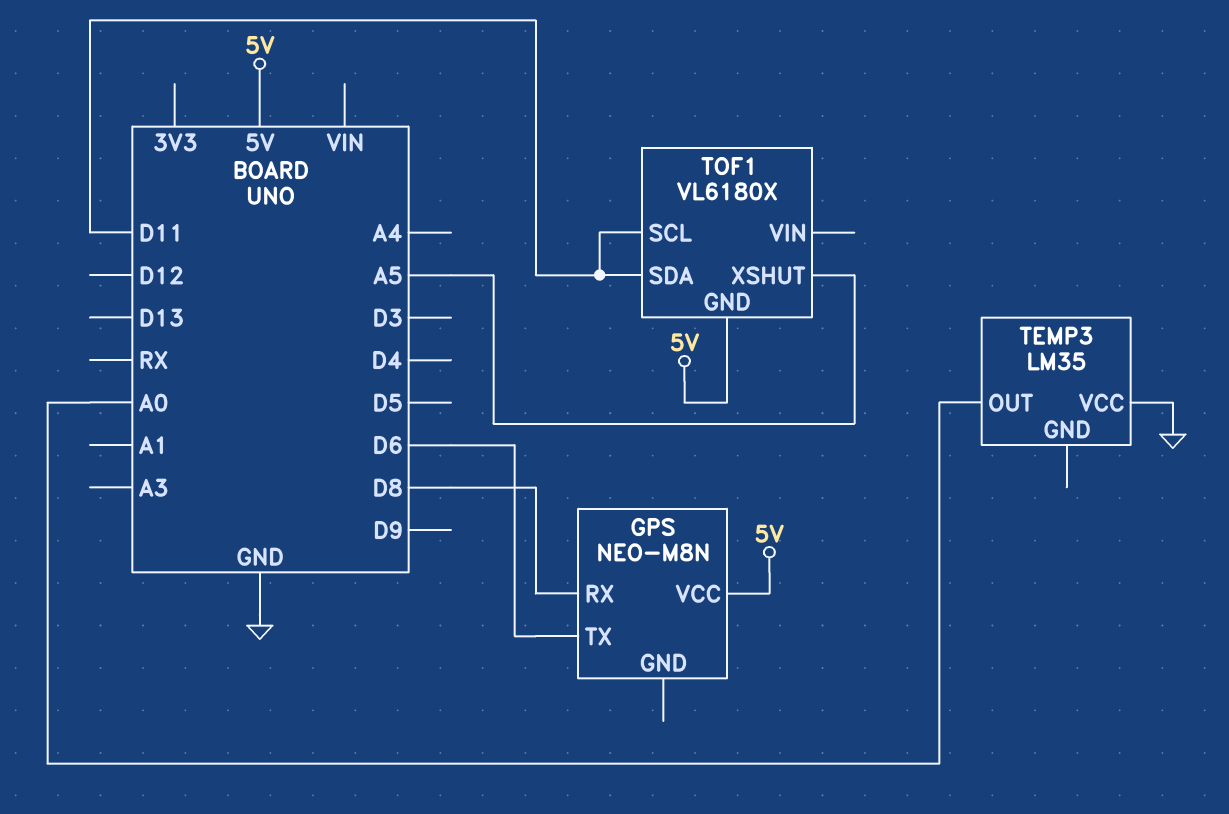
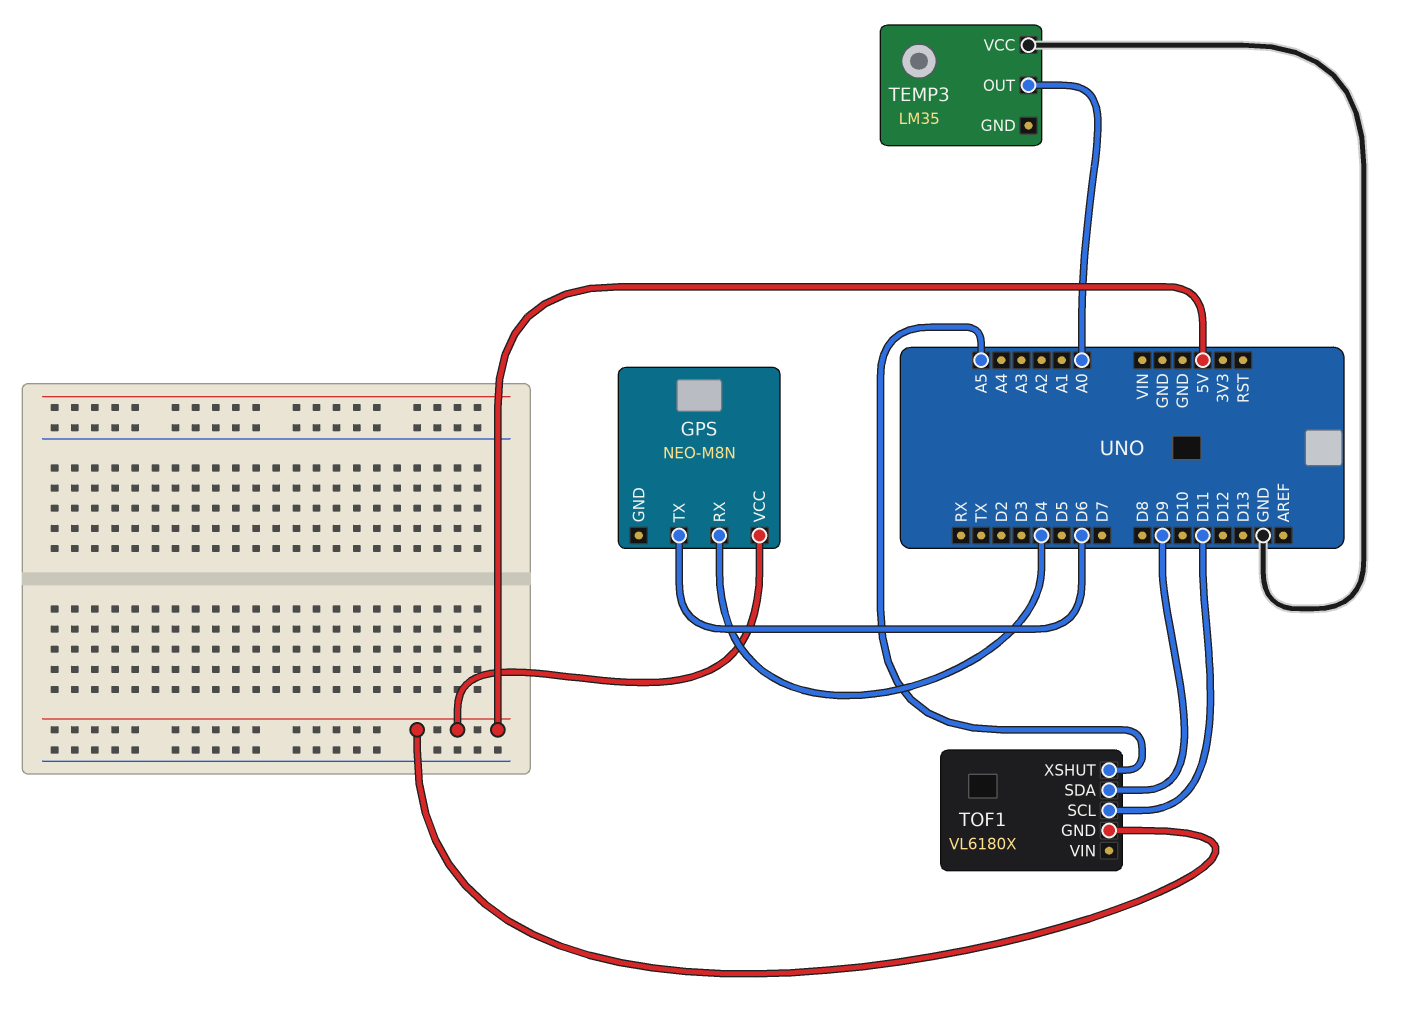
GPS pin RX: D8 -> D4
TOF1 pin SDA: D11 -> D9

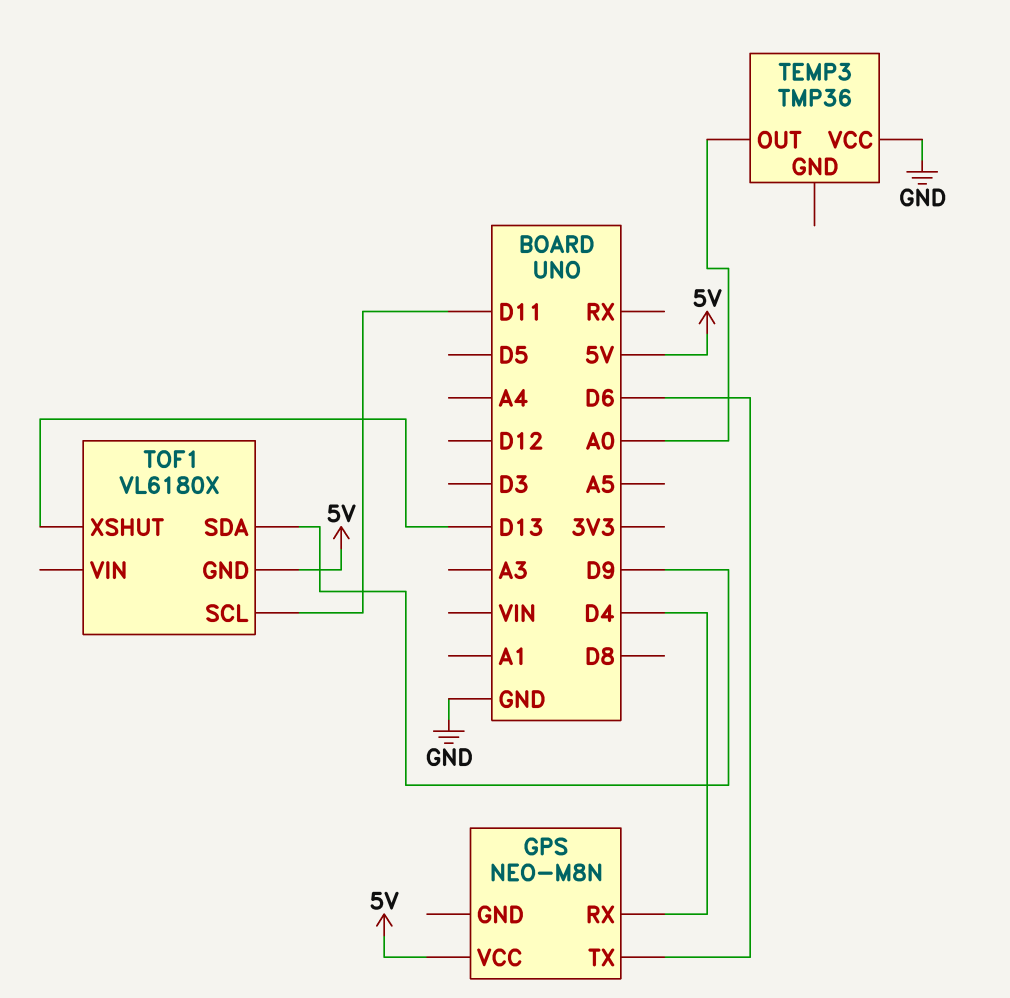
TEMP3: LM35 -> TMP36
TOF1 pin XSHUT: A5 -> D13

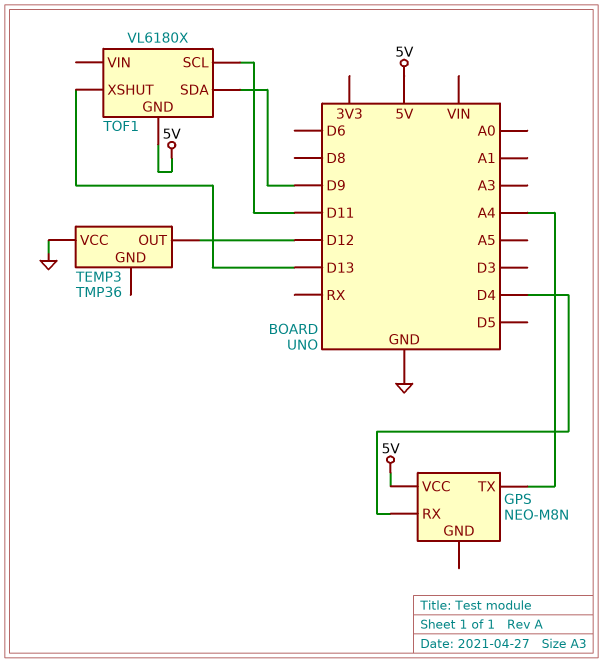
GPS pin TX: D6 -> A4
TEMP3 pin OUT: A0 -> D12

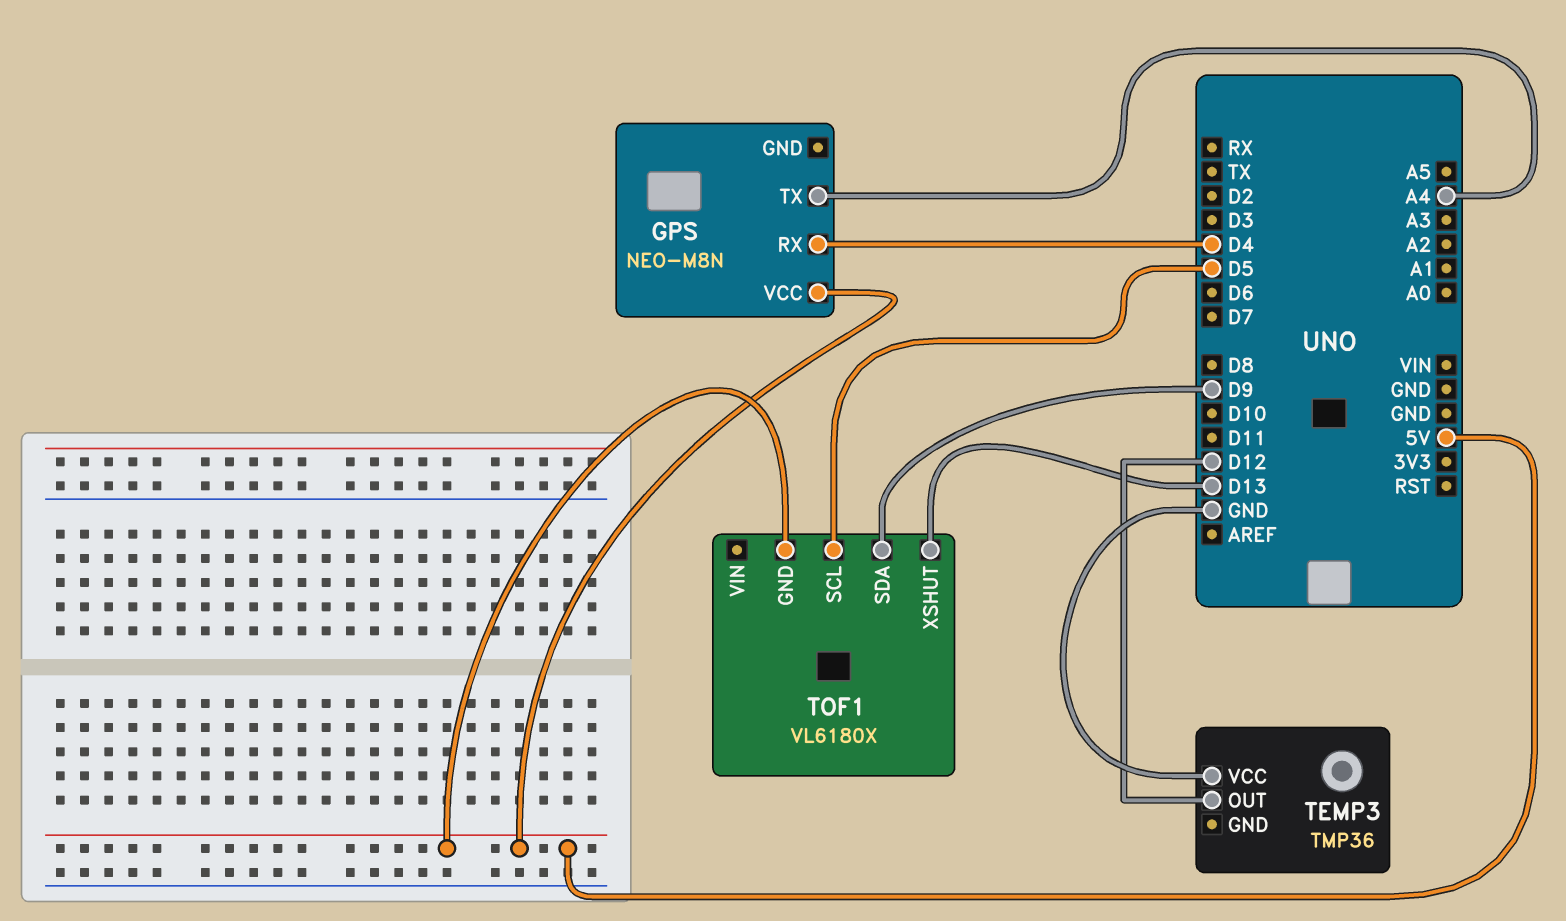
TOF1 pin SCL: D11 -> D5

